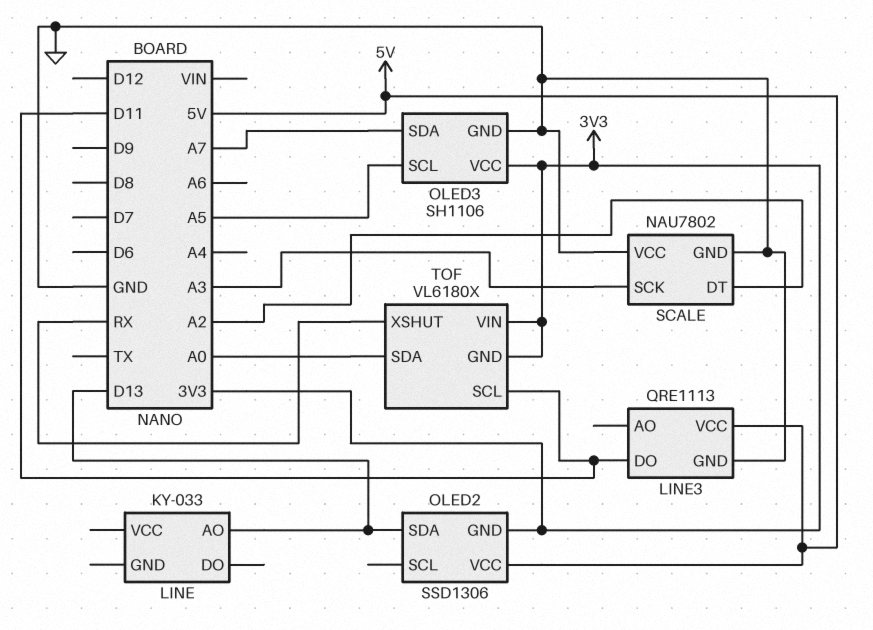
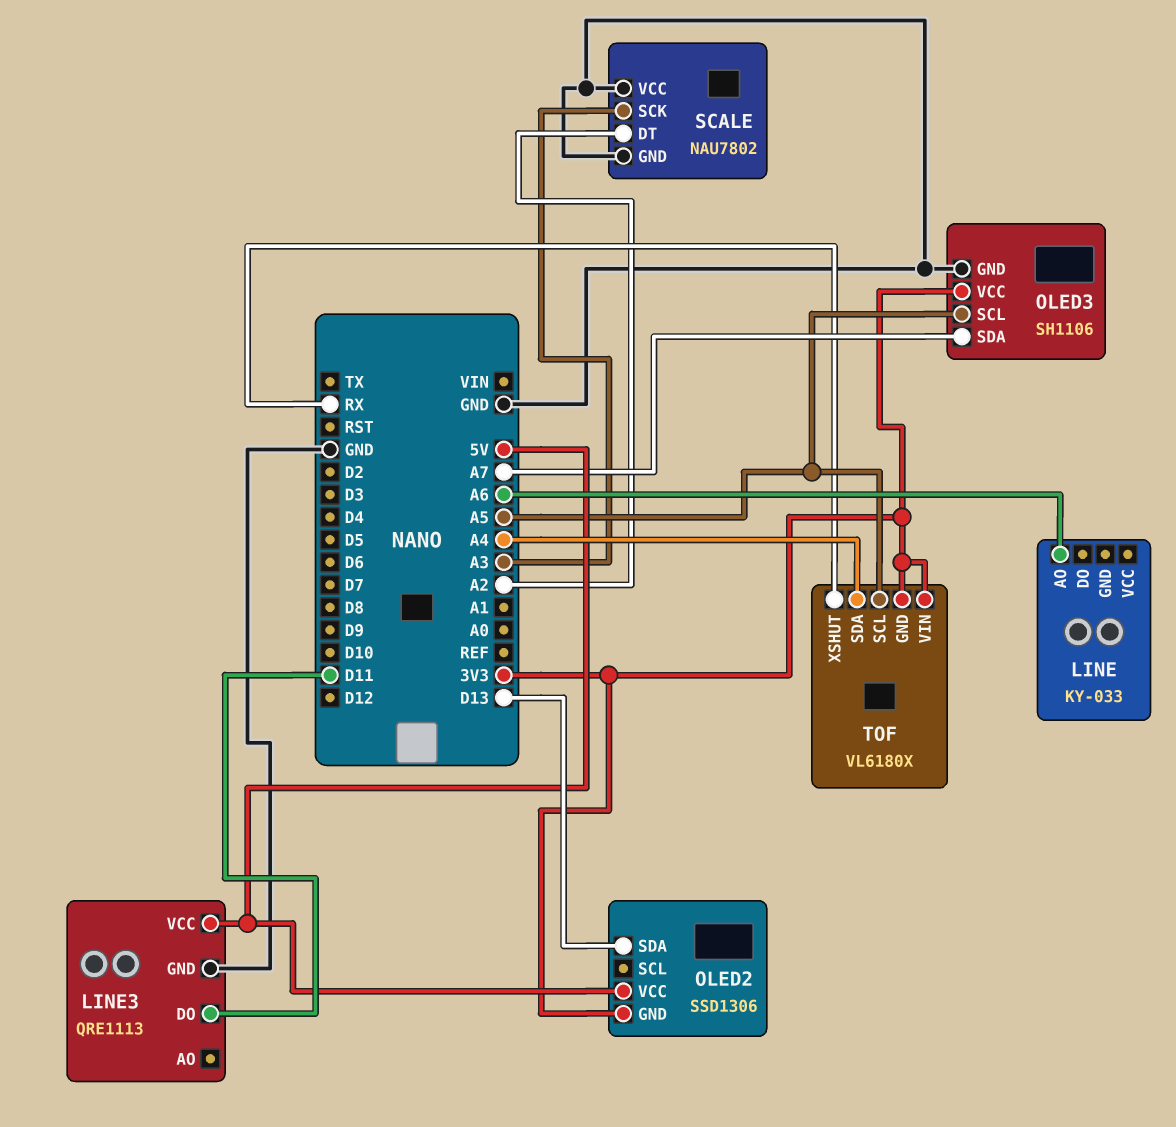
LINE pin AO: D13 -> A6
TOF pin SCL: D11 -> A5
TOF pin SDA: A0 -> A4

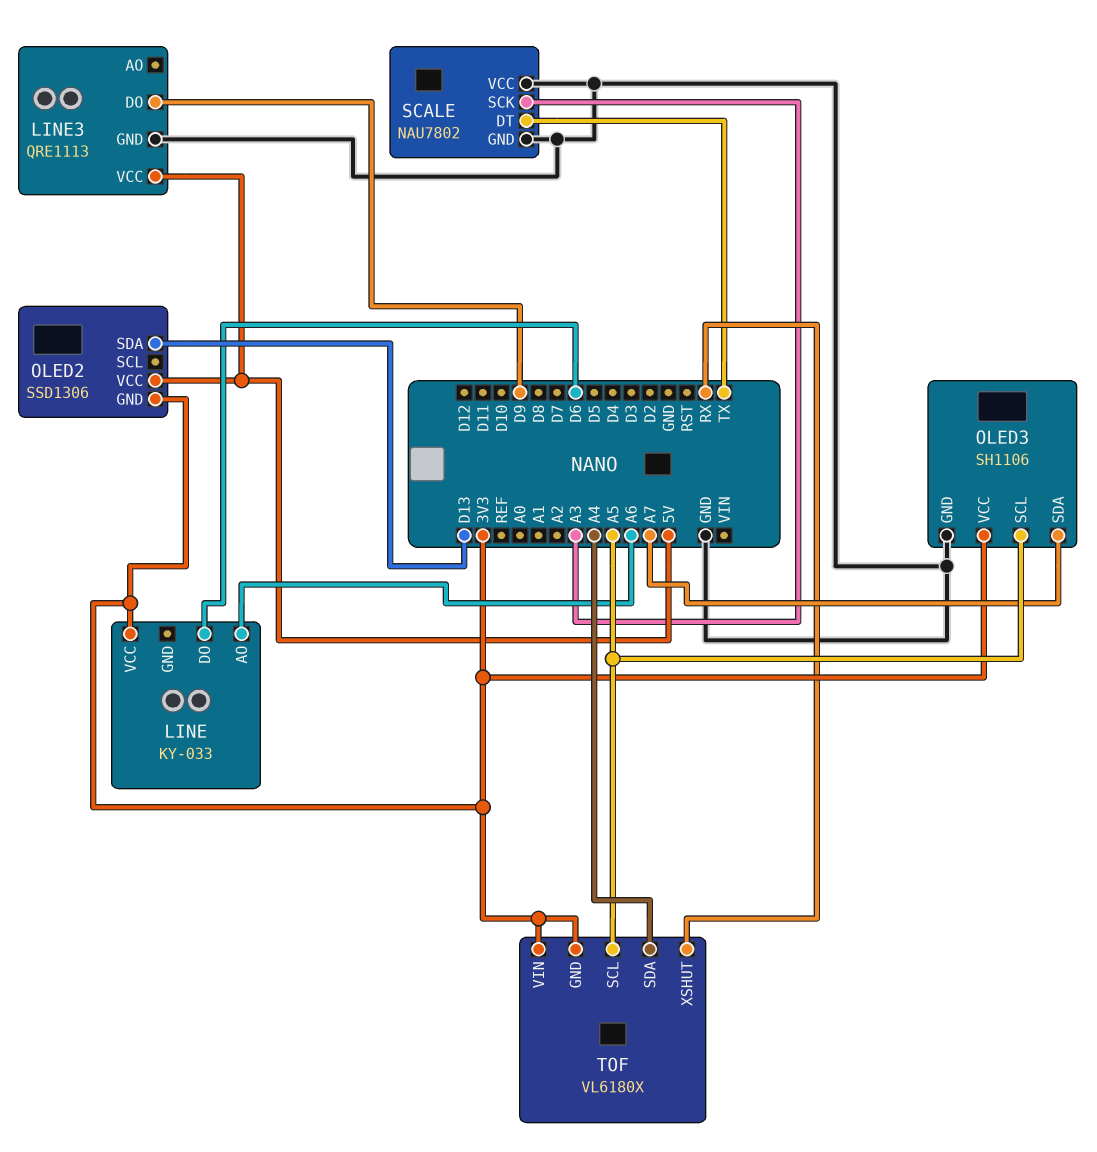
LINE pin DO: none -> D6
LINE pin VCC: none -> 3V3
LINE3 pin DO: D11 -> D9
SCALE pin DT: A2 -> TX

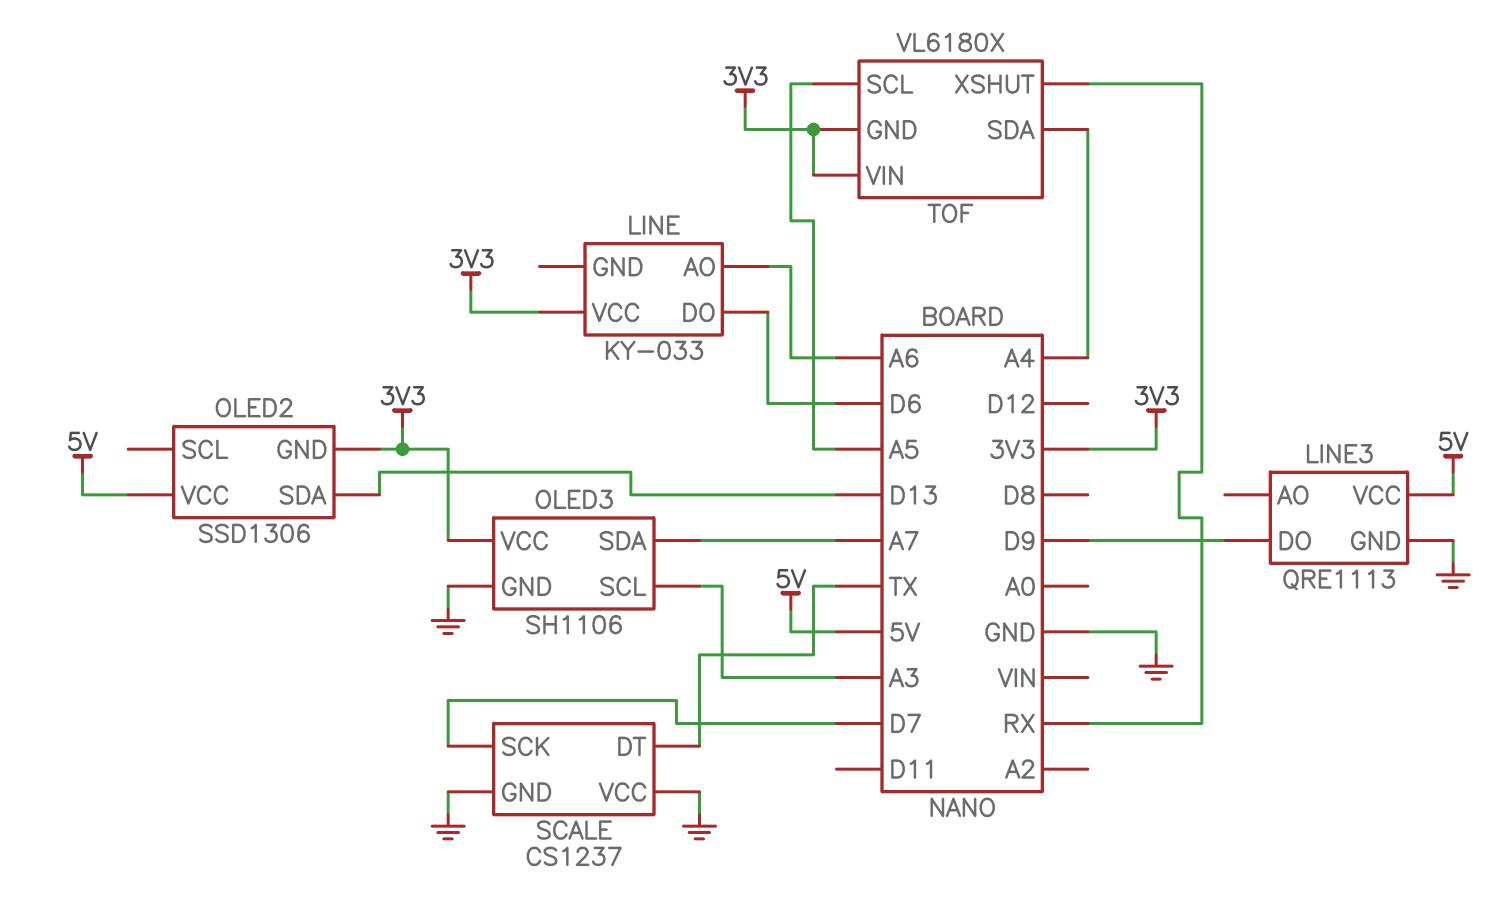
OLED3 pin SCL: A5 -> A3
SCALE: NAU7802 -> CS1237
SCALE pin SCK: A3 -> D7

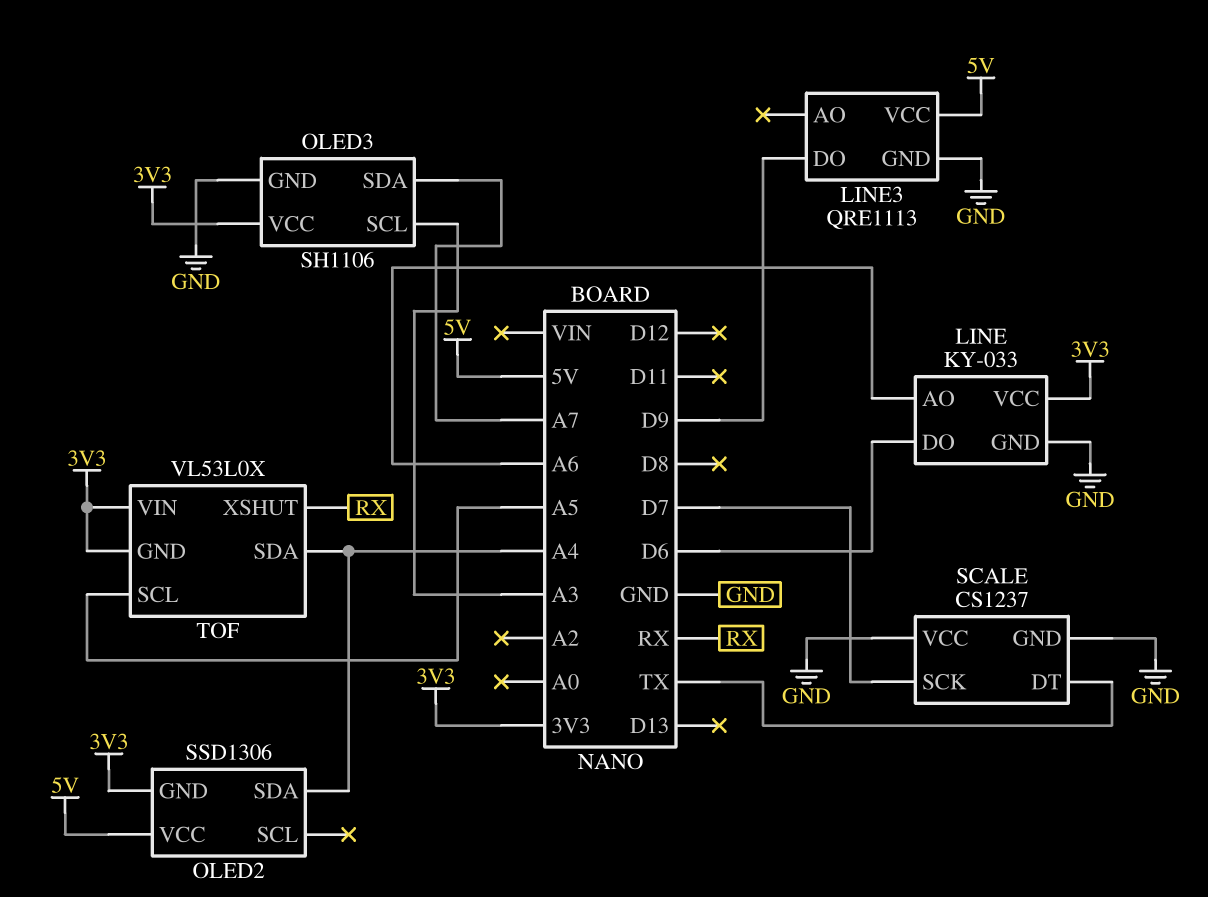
LINE pin GND: none -> GND
OLED2 pin SDA: D13 -> A4
TOF: VL6180X -> VL53L0X

